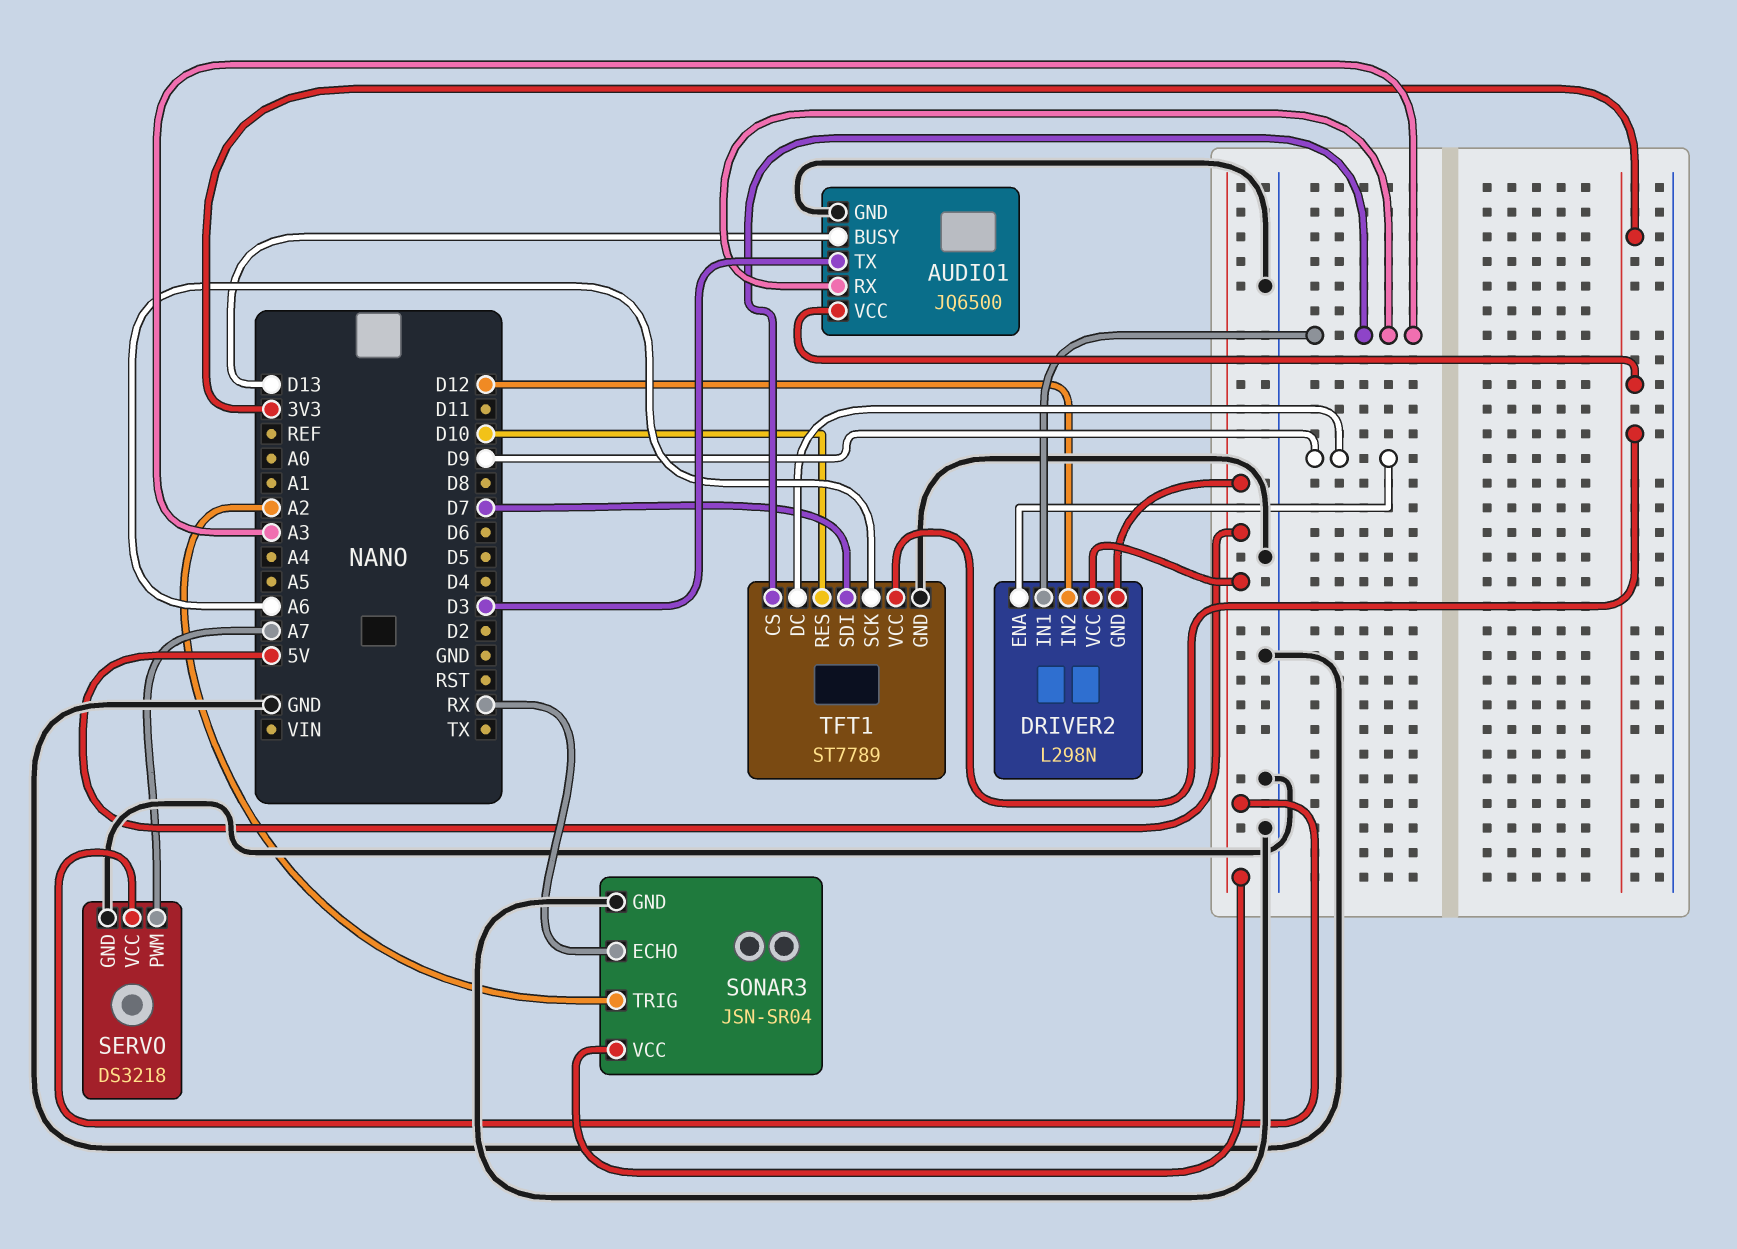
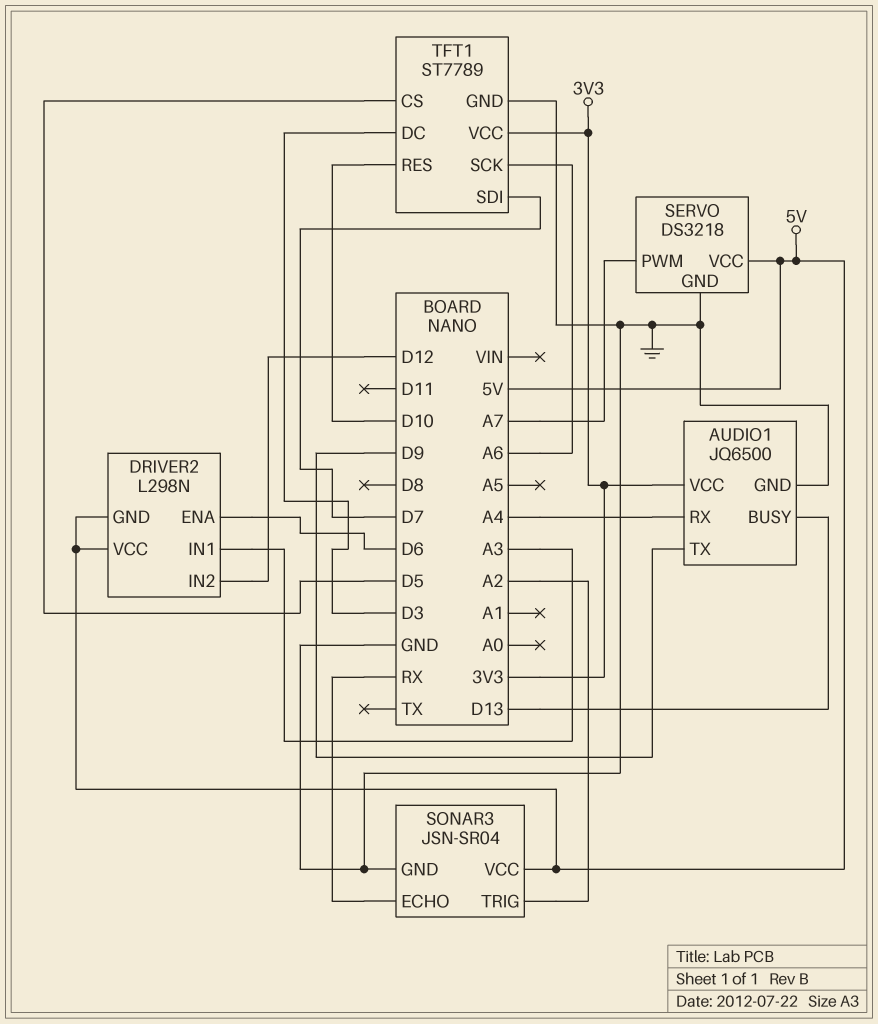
AUDIO1 pin RX: A3 -> A4
AUDIO1 pin TX: D3 -> D9
DRIVER2 pin ENA: D9 -> D6
TFT1 pin CS: A3 -> D5
TFT1 pin DC: D9 -> D3

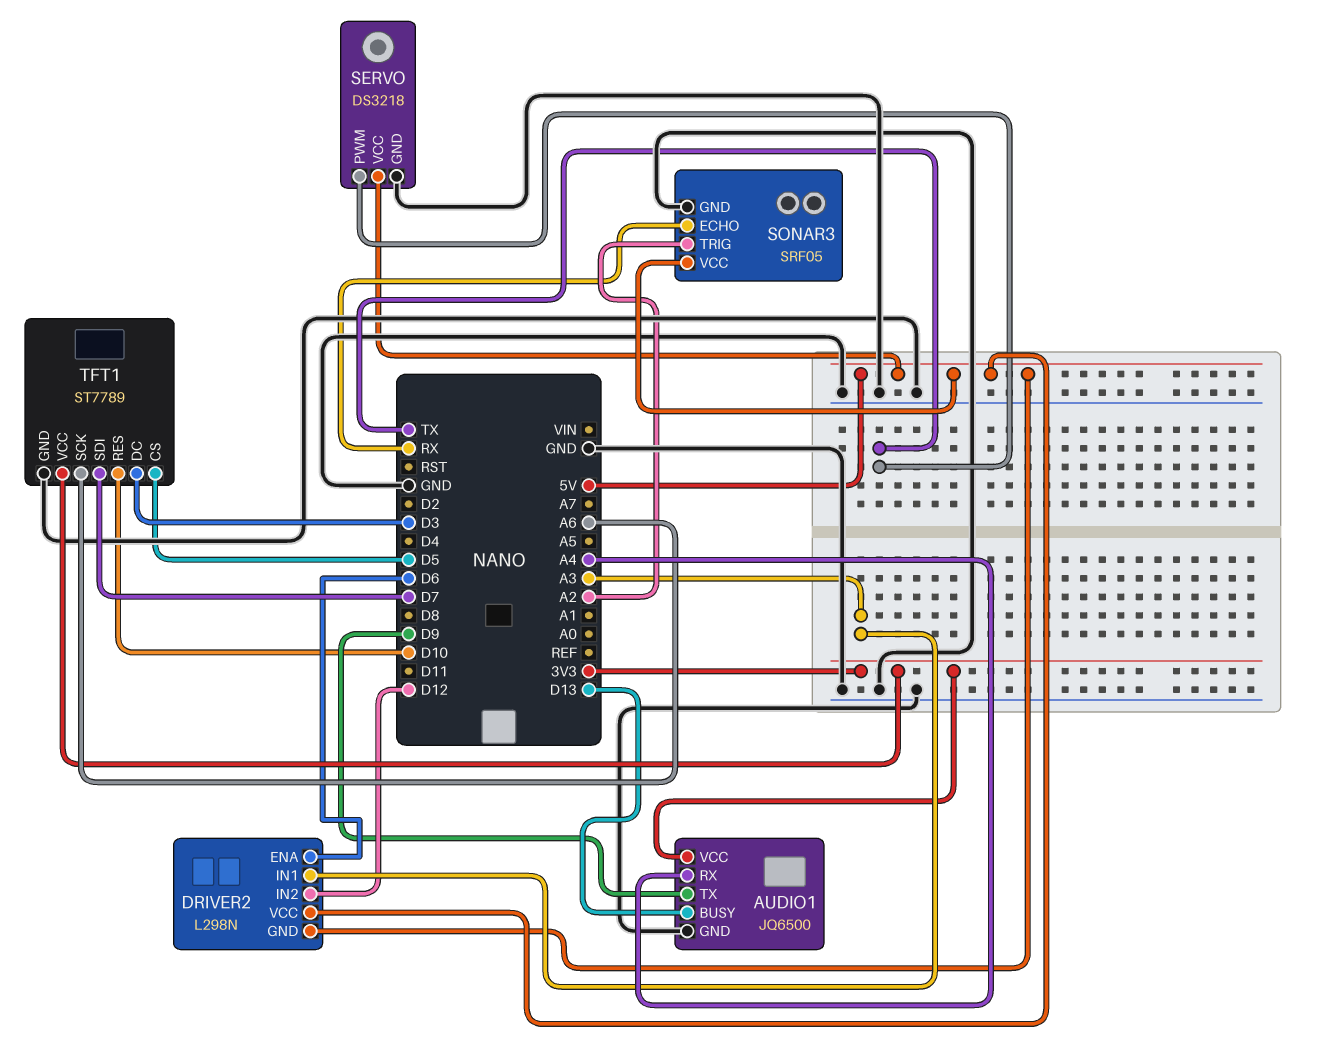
SERVO pin PWM: A7 -> TX
SONAR3: JSN-SR04 -> SRF05

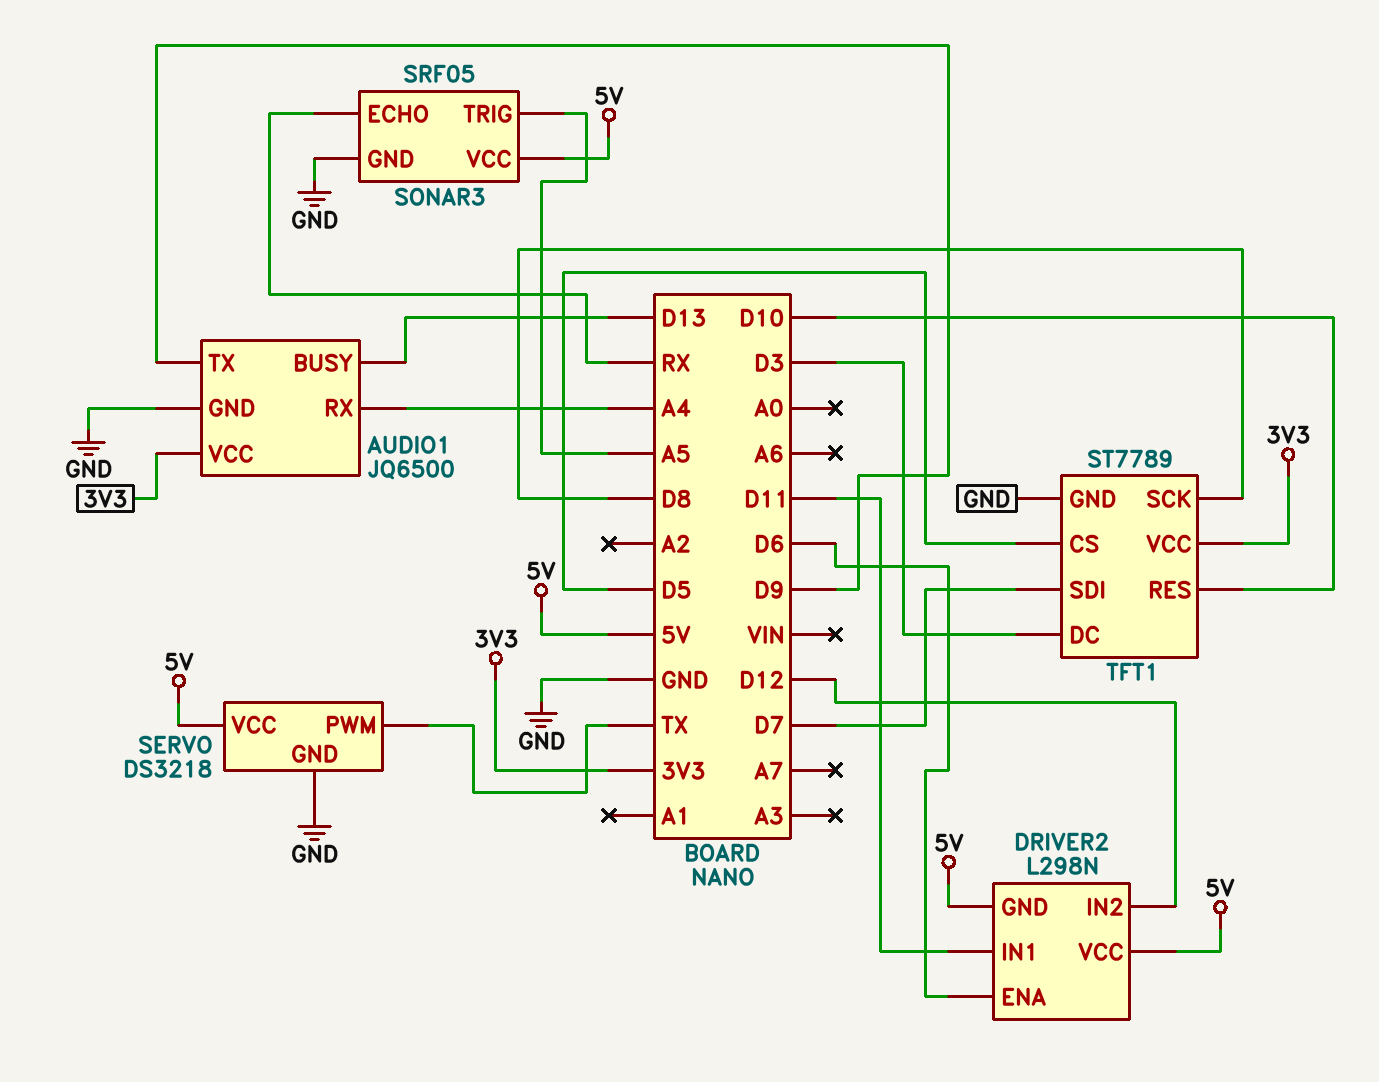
DRIVER2 pin IN1: A3 -> D11
SONAR3 pin TRIG: A2 -> A5
TFT1 pin SCK: A6 -> D8

